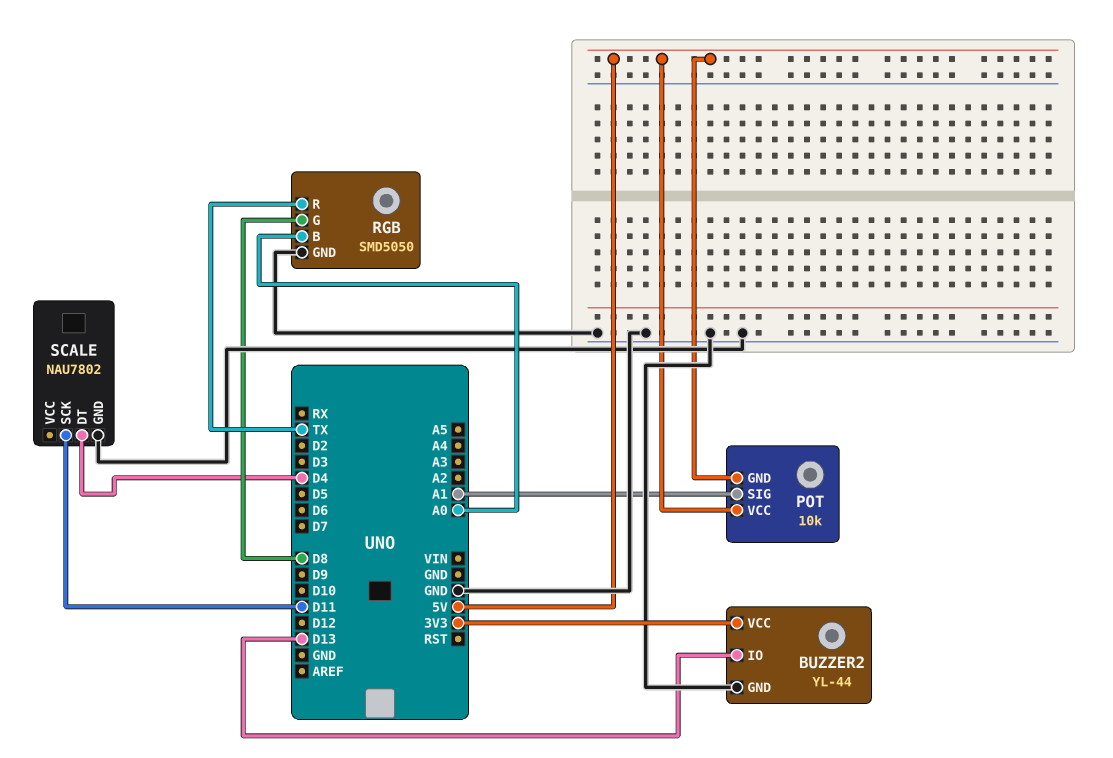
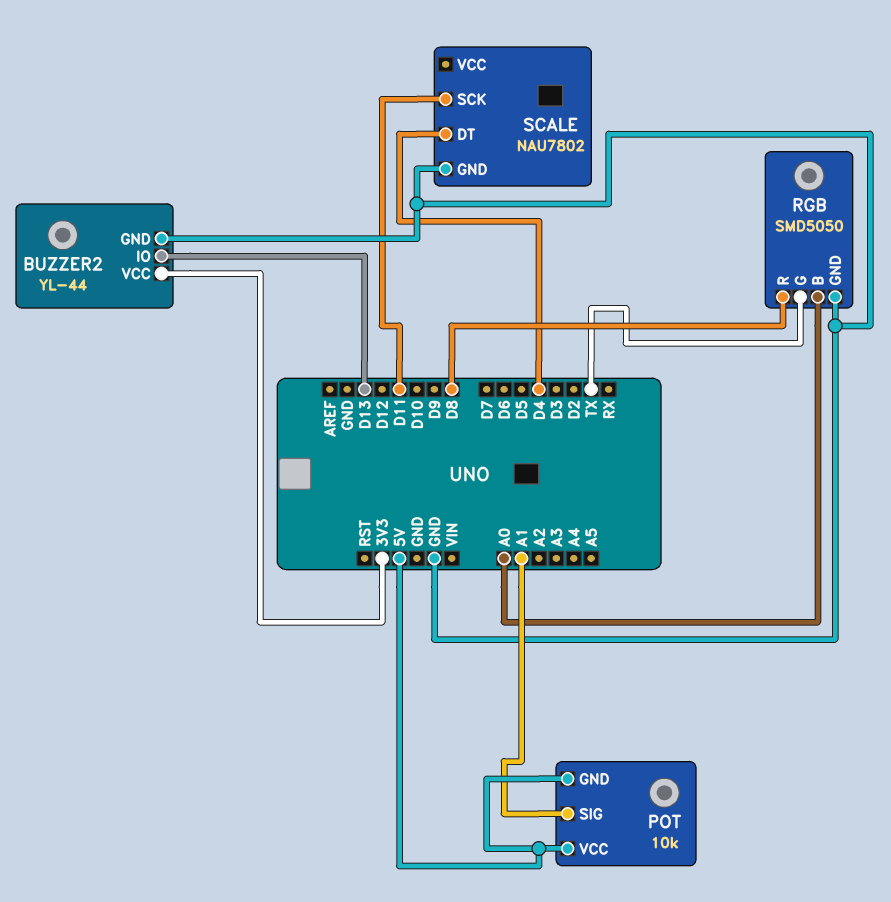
RGB pin G: D8 -> TX
RGB pin R: TX -> D8

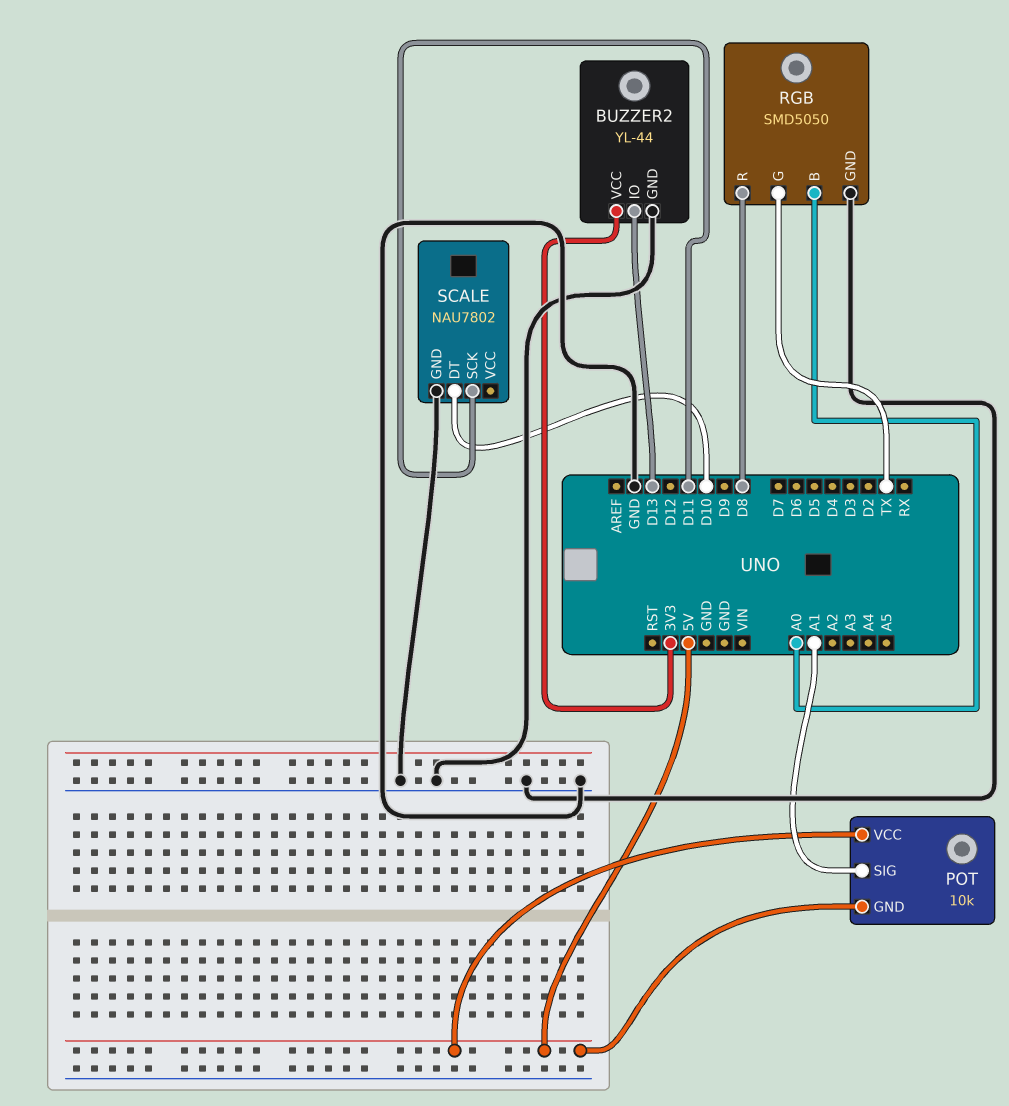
SCALE pin DT: D4 -> D10

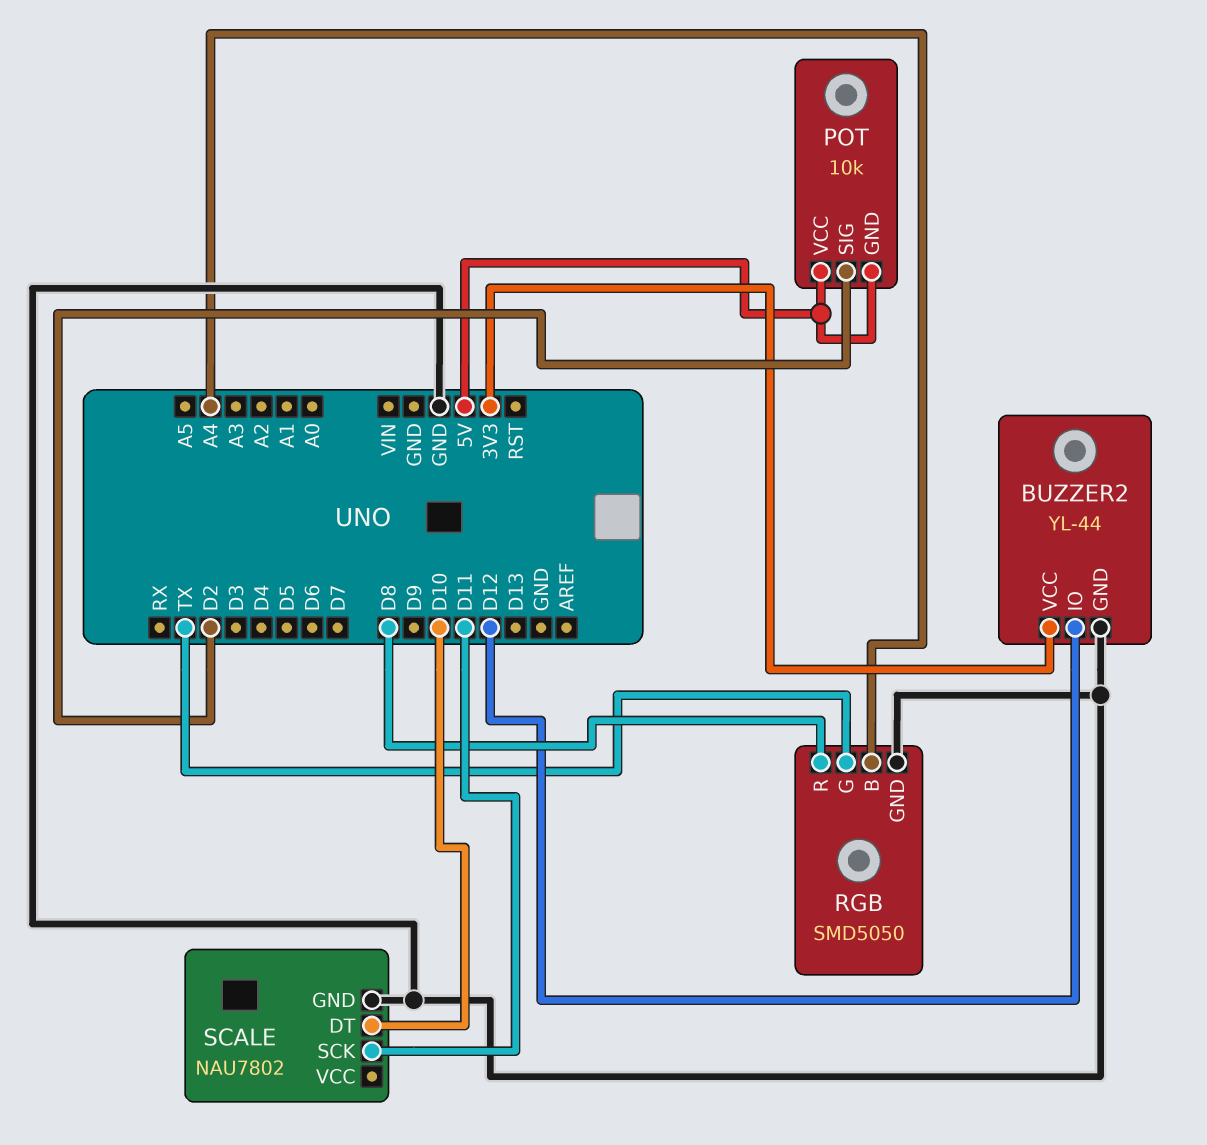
BUZZER2 pin IO: D13 -> D12
POT pin SIG: A1 -> D2
RGB pin B: A0 -> A4

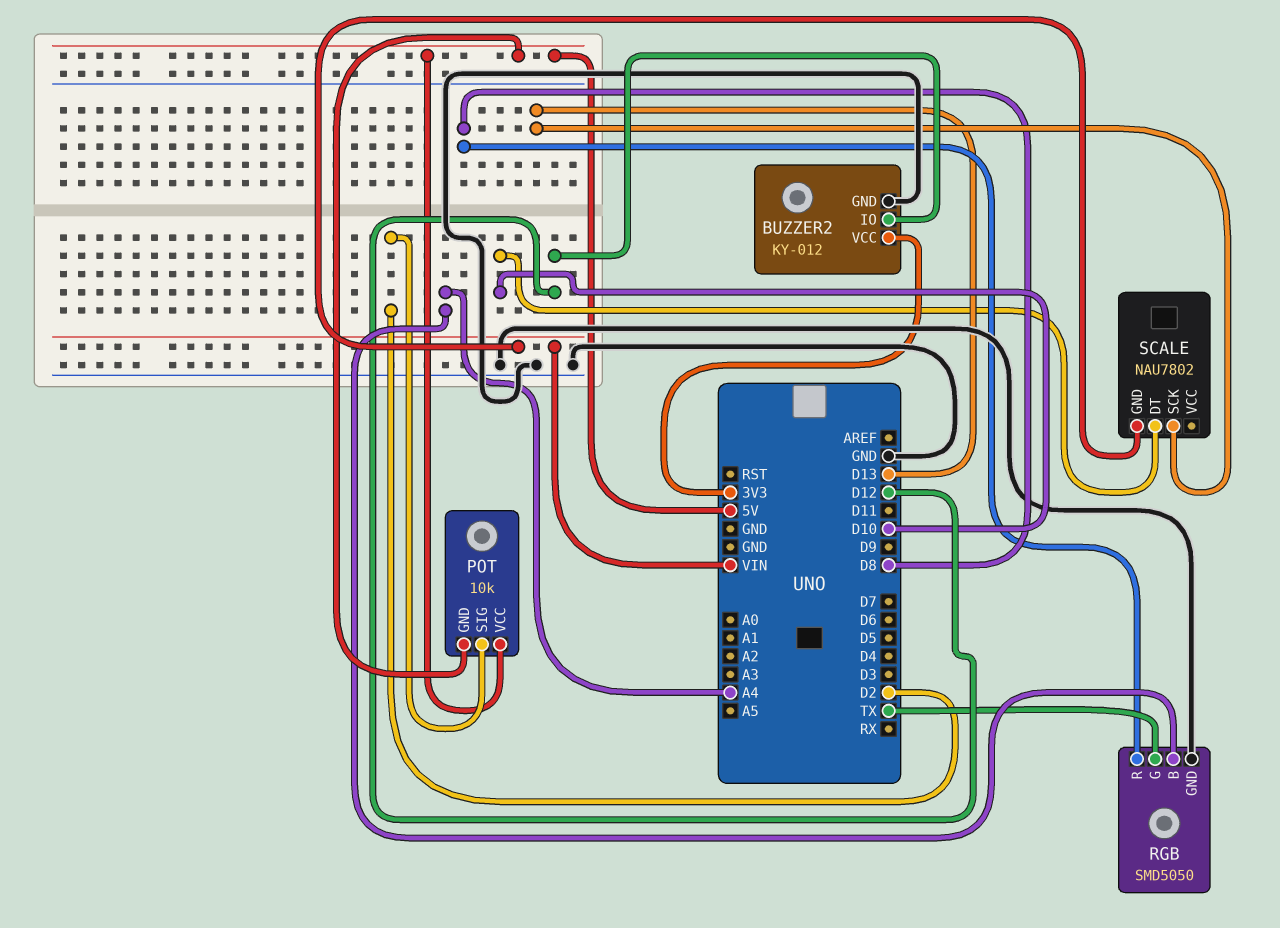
BUZZER2: YL-44 -> KY-012
SCALE pin GND: GND -> VIN
SCALE pin SCK: D11 -> D13

